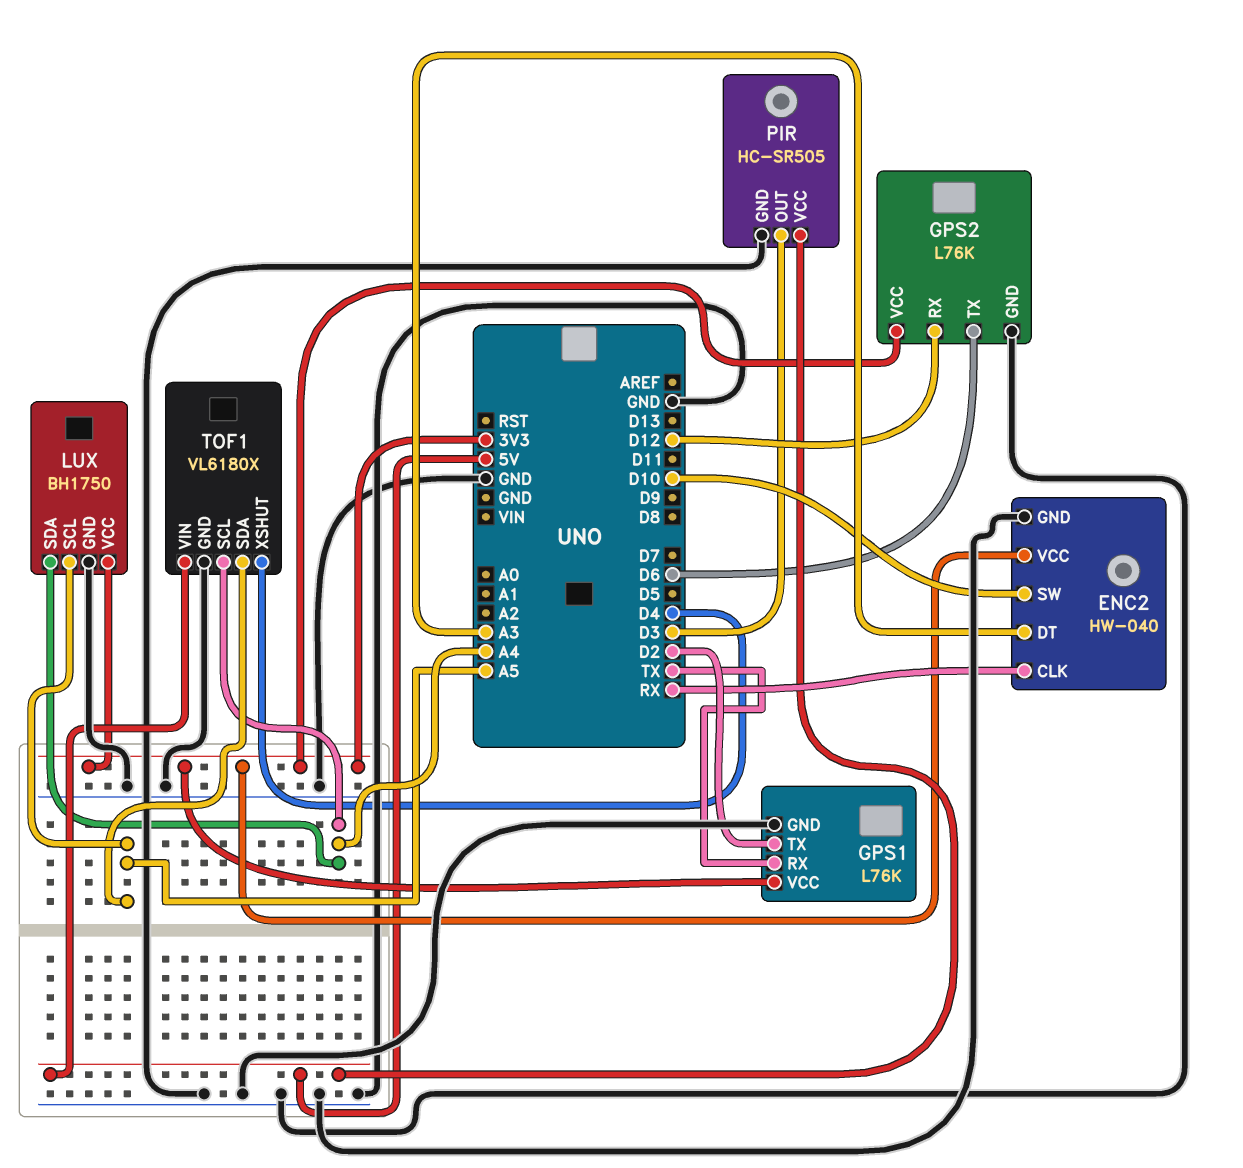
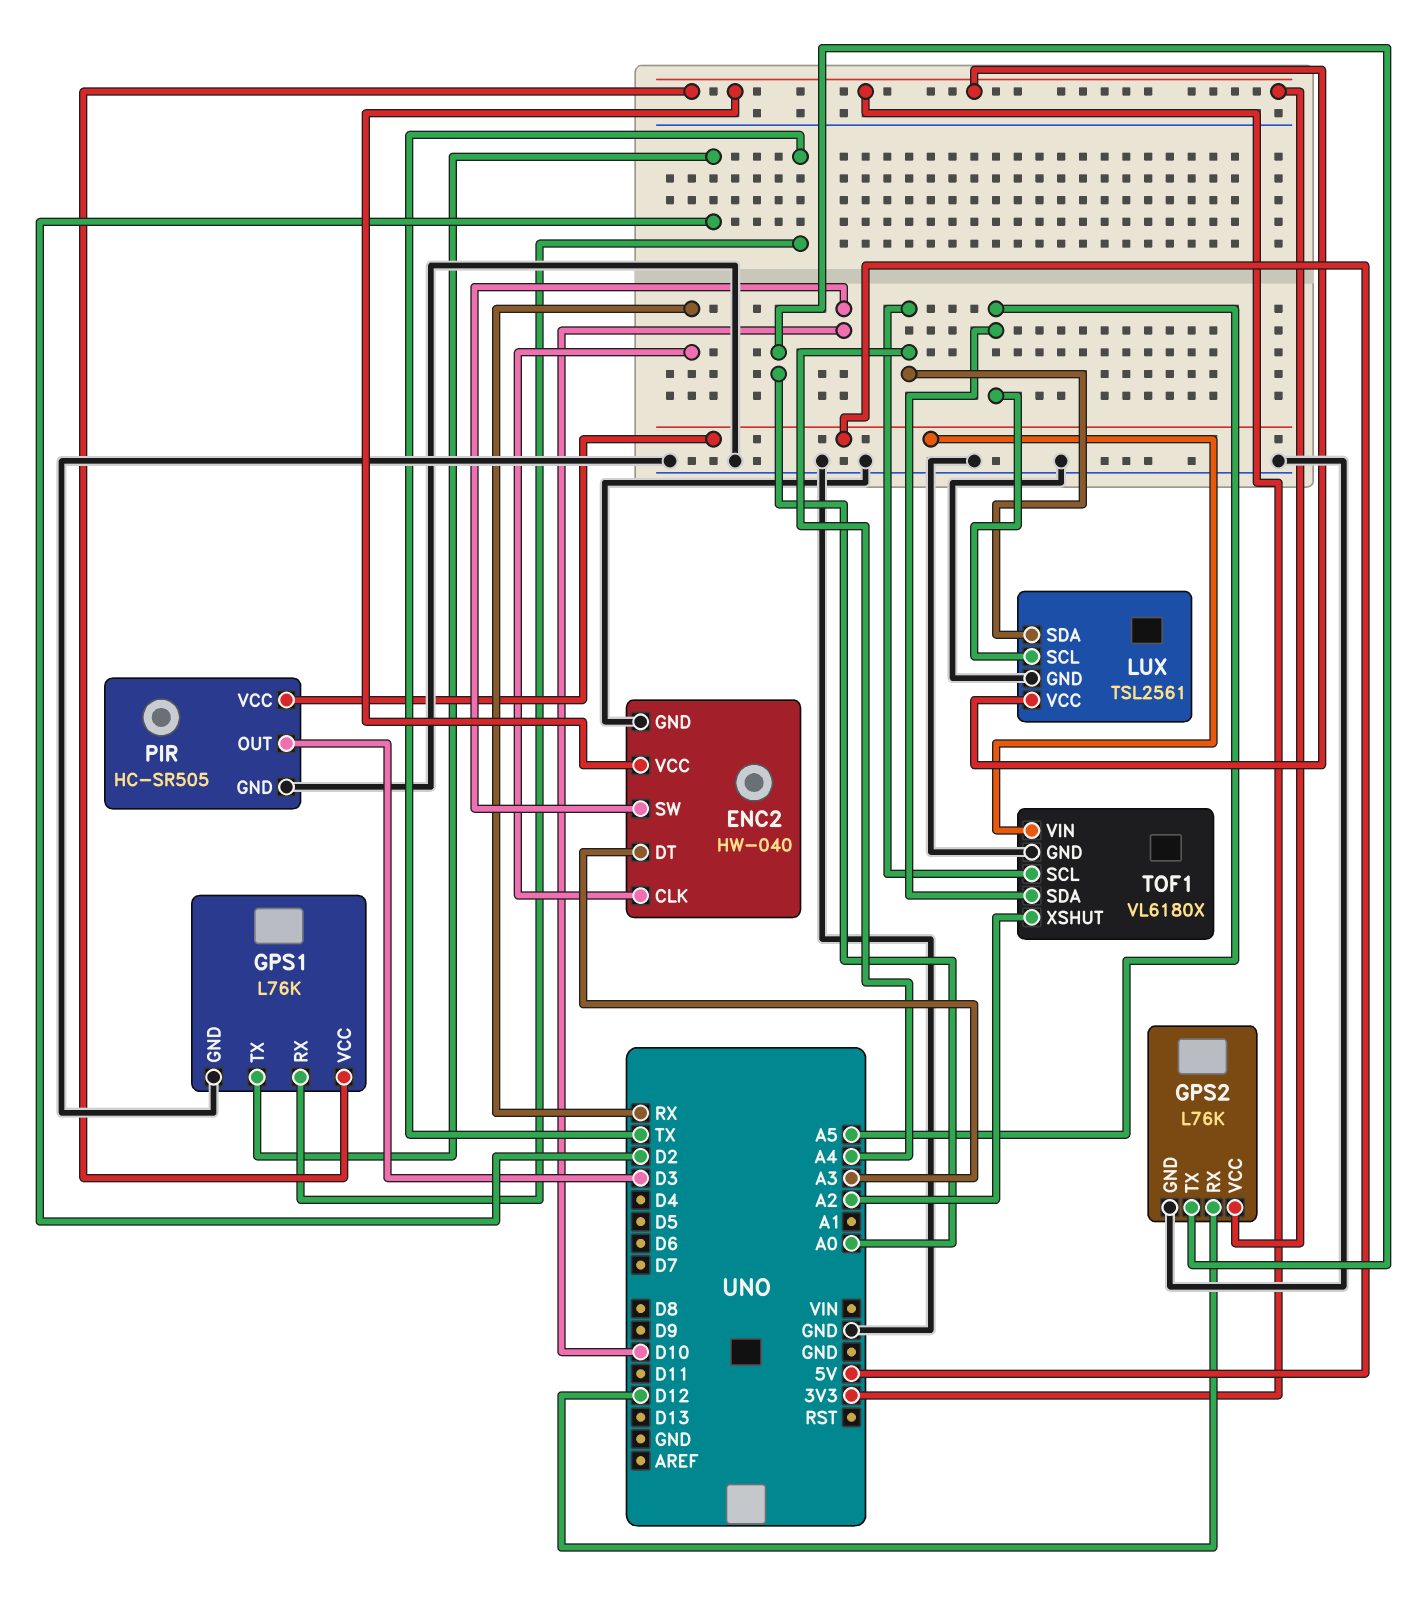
GPS2 pin TX: D6 -> A0
LUX: BH1750 -> TSL2561
TOF1 pin XSHUT: D4 -> A2

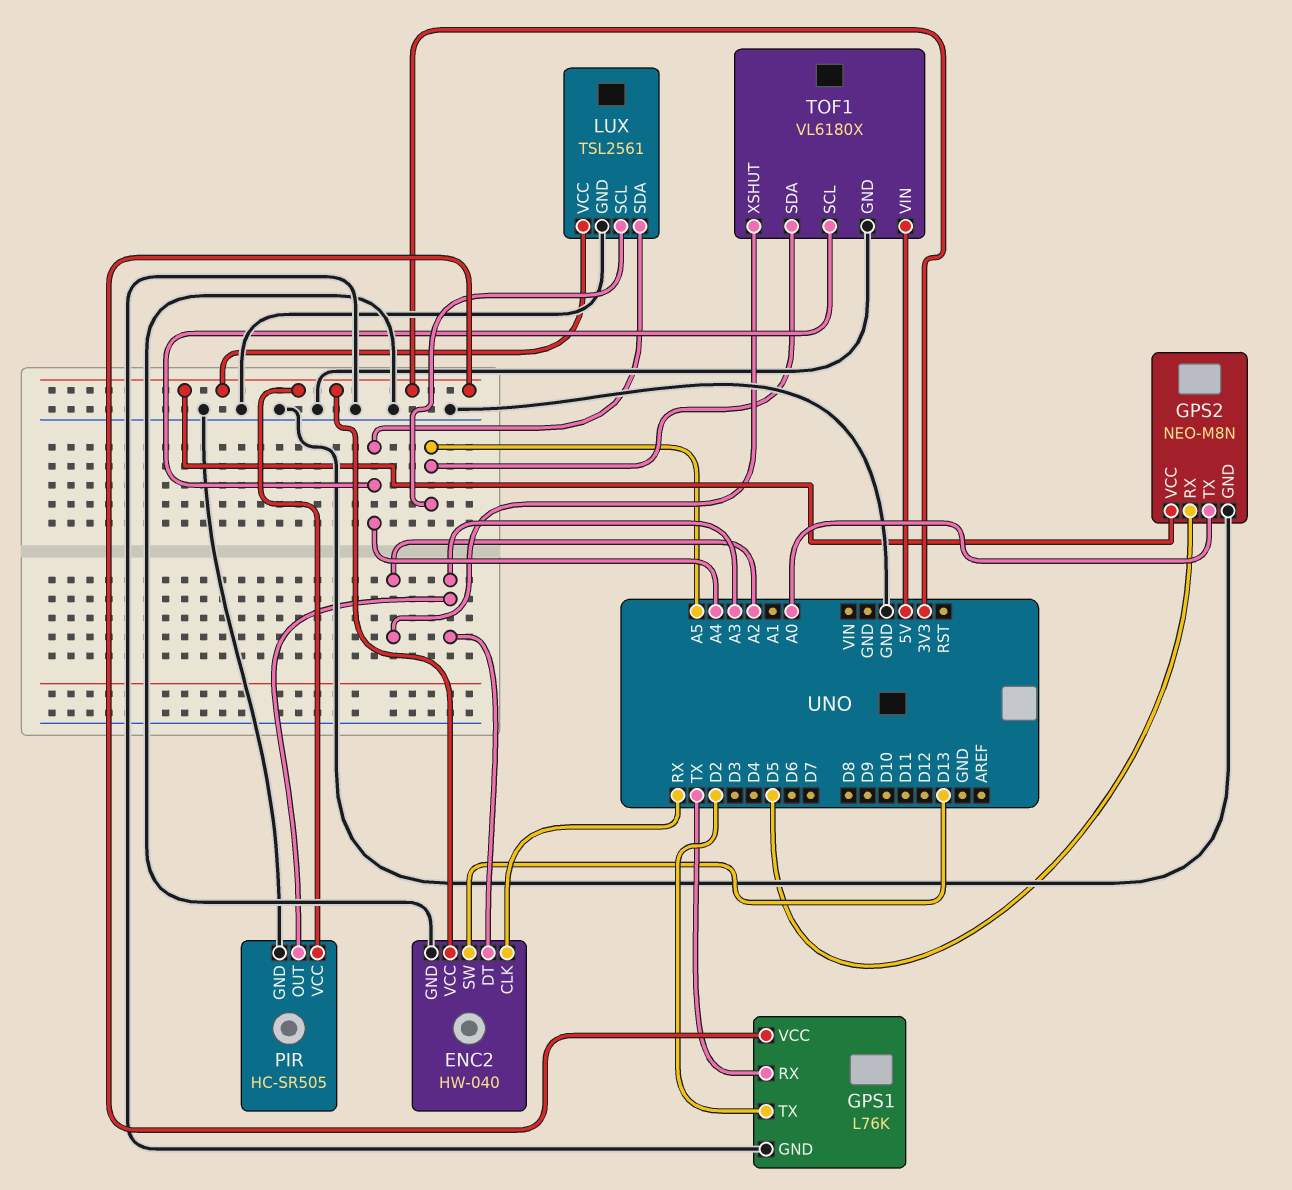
ENC2 pin SW: D10 -> D13
GPS2: L76K -> NEO-M8N
GPS2 pin RX: D12 -> D5
PIR pin OUT: D3 -> A3
PIR pin VCC: 5V -> 3V3

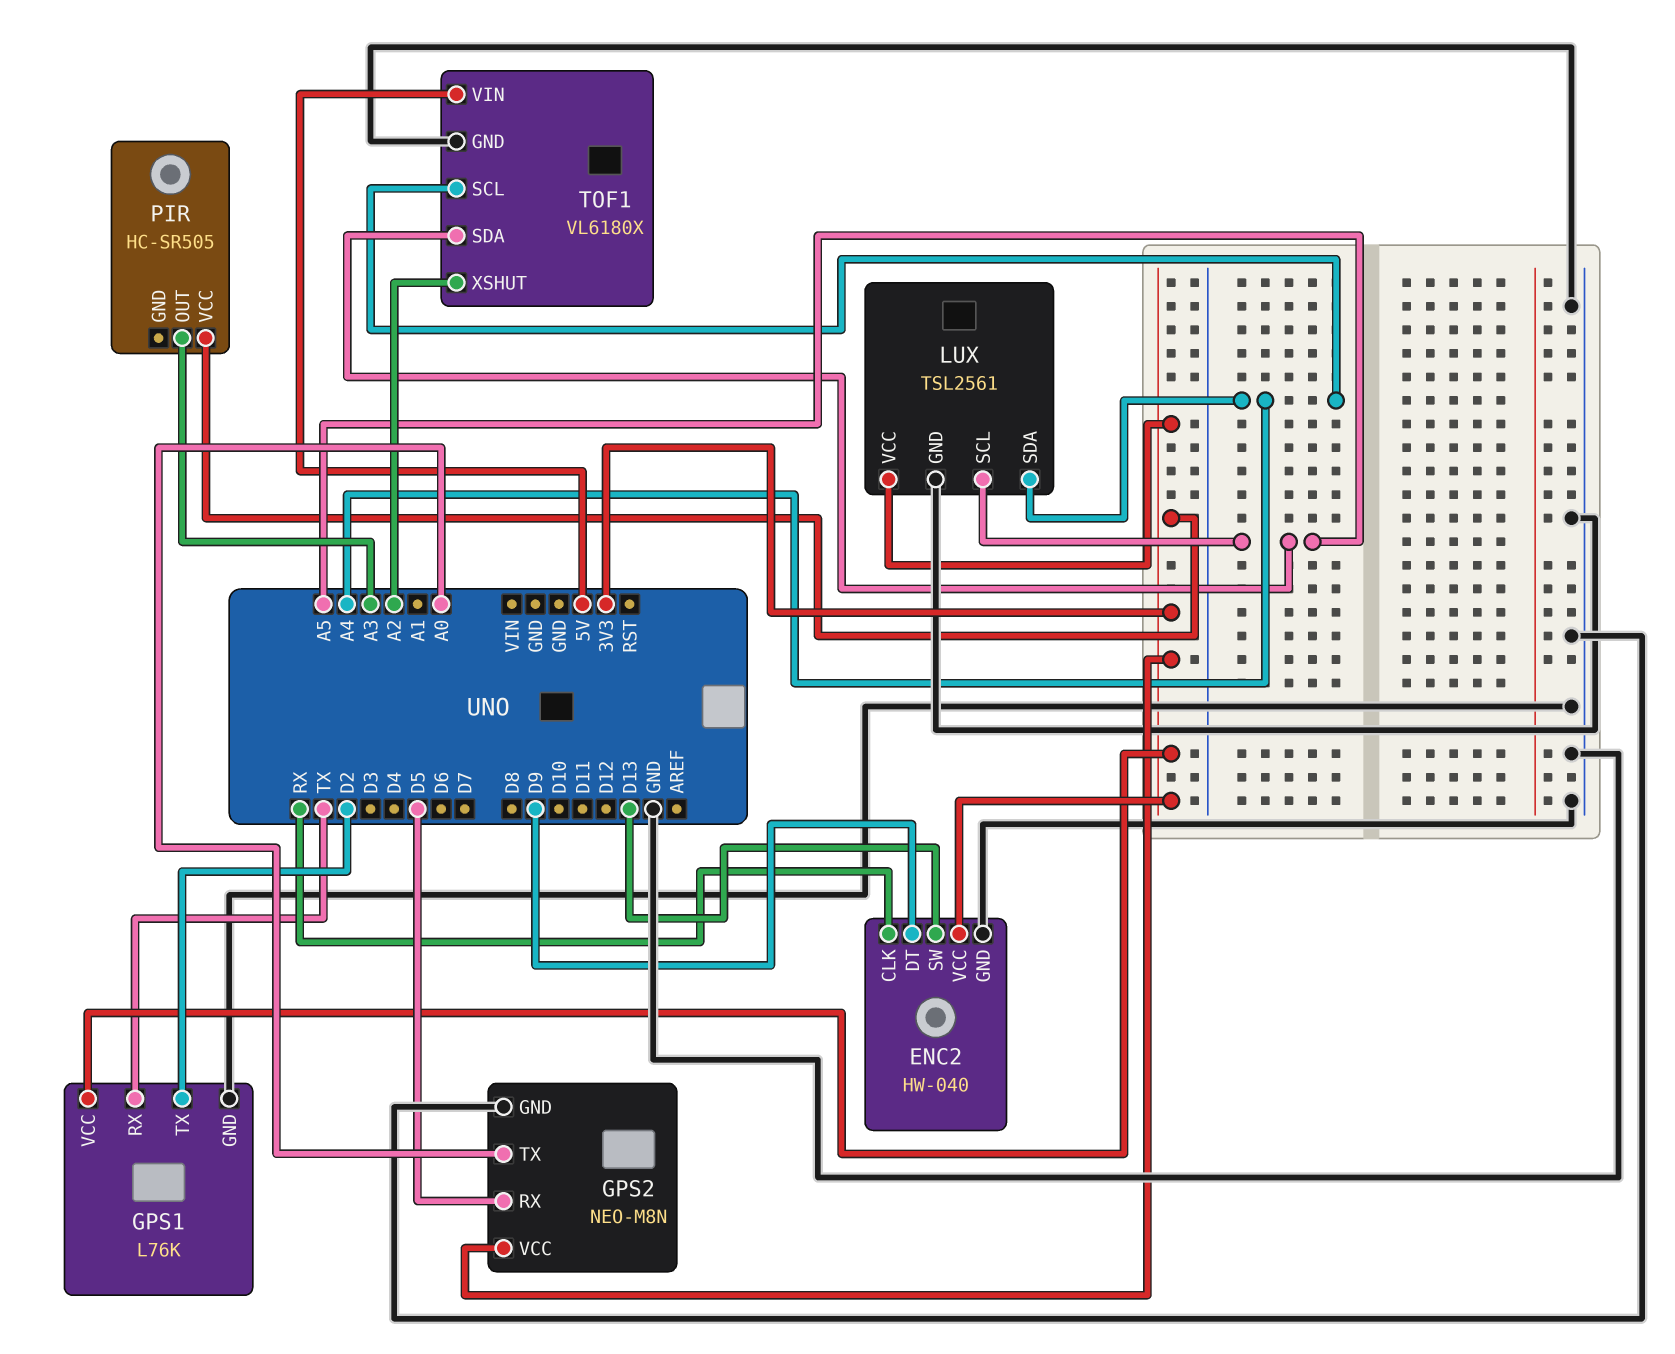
ENC2 pin DT: A3 -> D9
PIR pin GND: GND -> none

